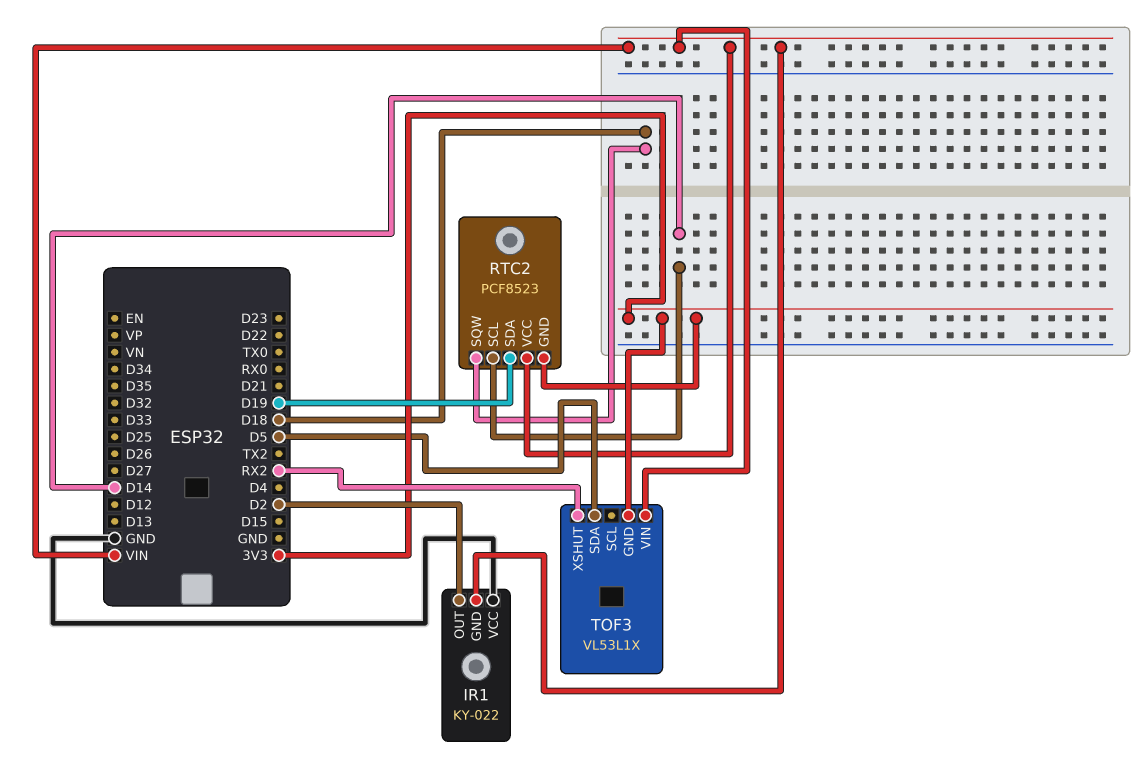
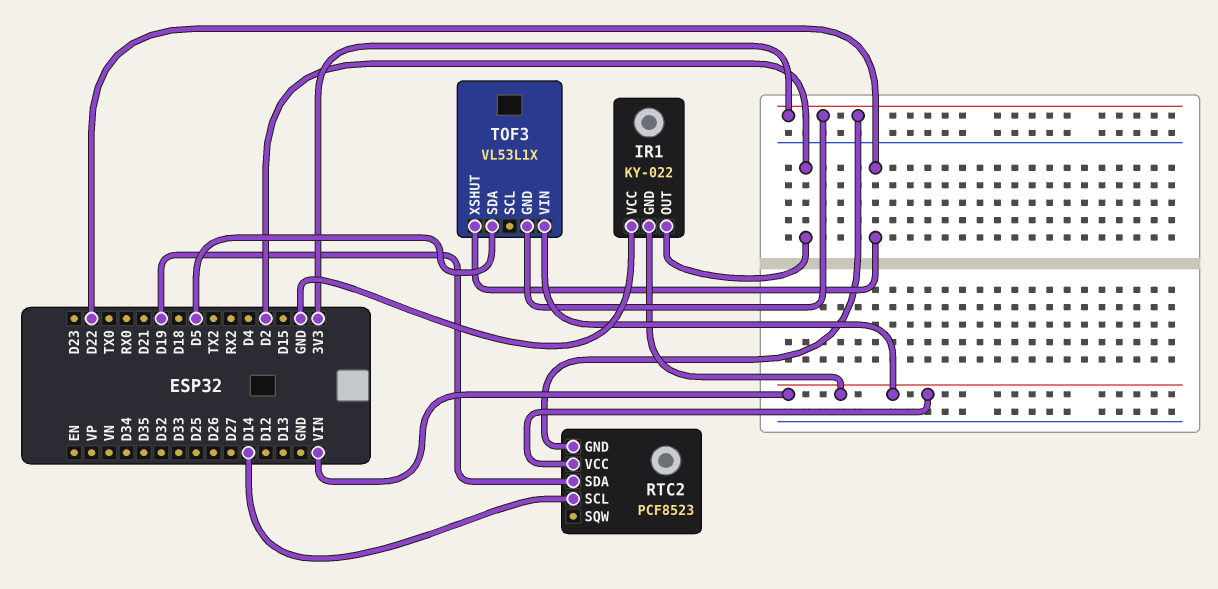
RTC2 pin SQW: D18 -> none
TOF3 pin XSHUT: RX2 -> D22

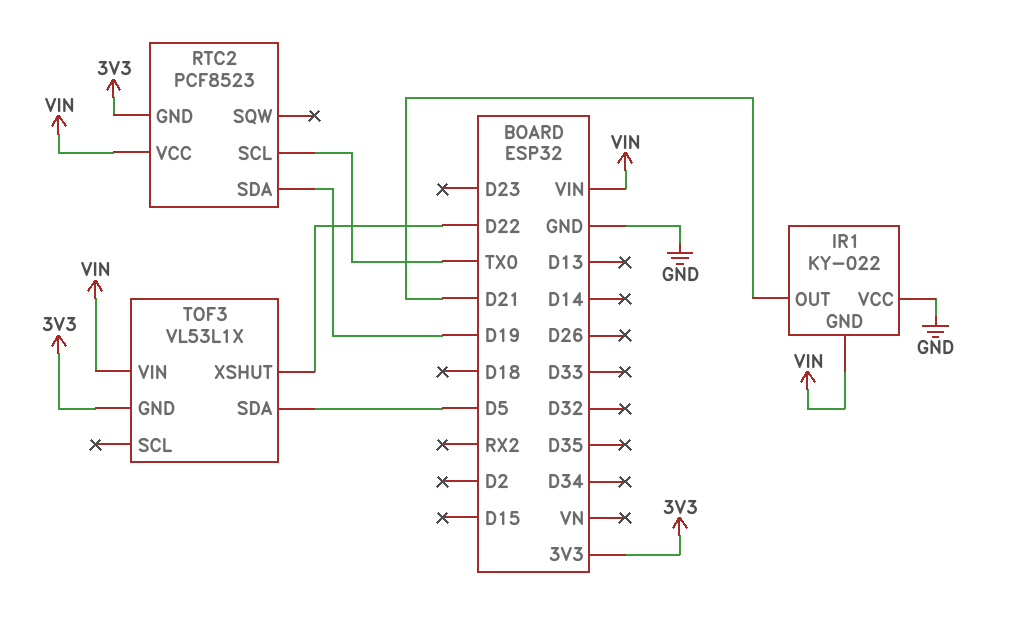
IR1 pin OUT: D2 -> D21
RTC2 pin SCL: D14 -> TX0

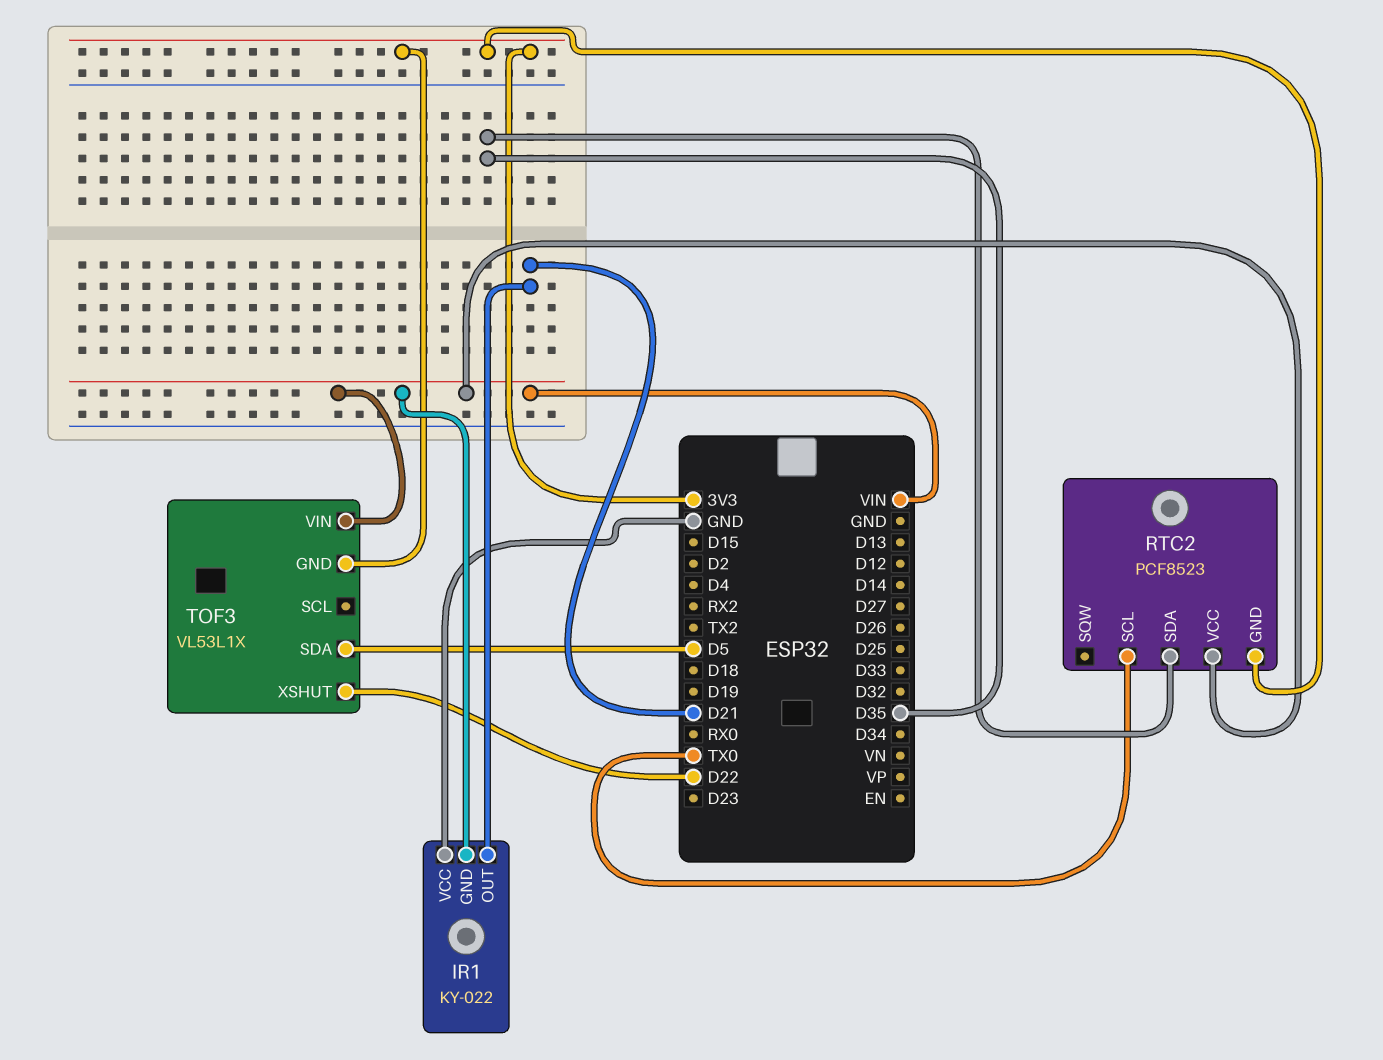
RTC2 pin SDA: D19 -> D35

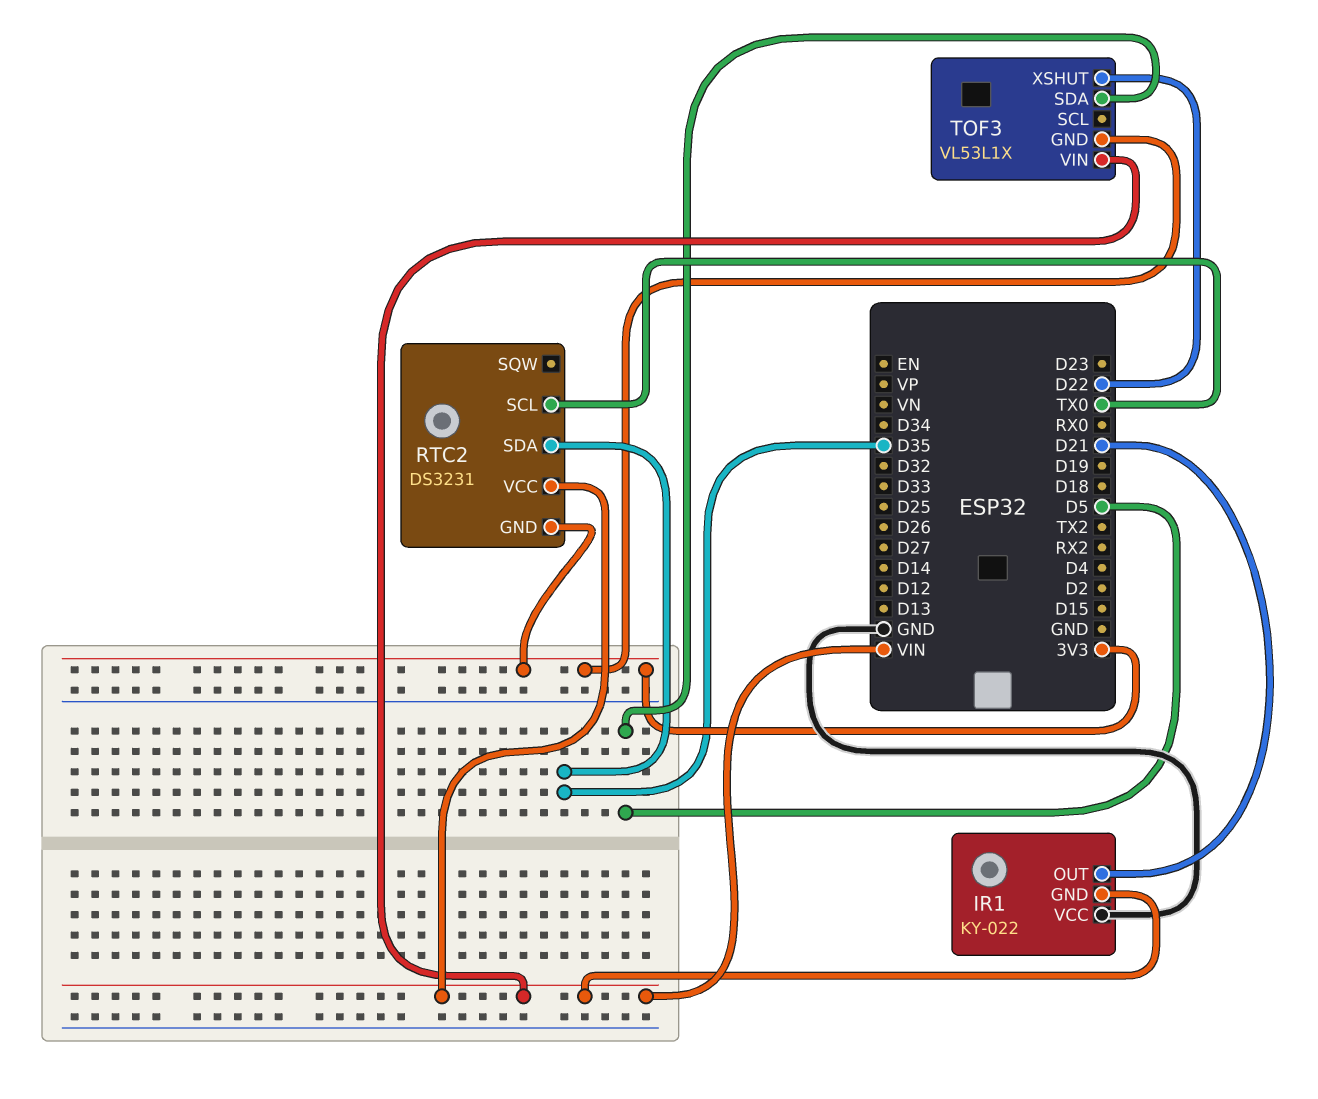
RTC2: PCF8523 -> DS3231

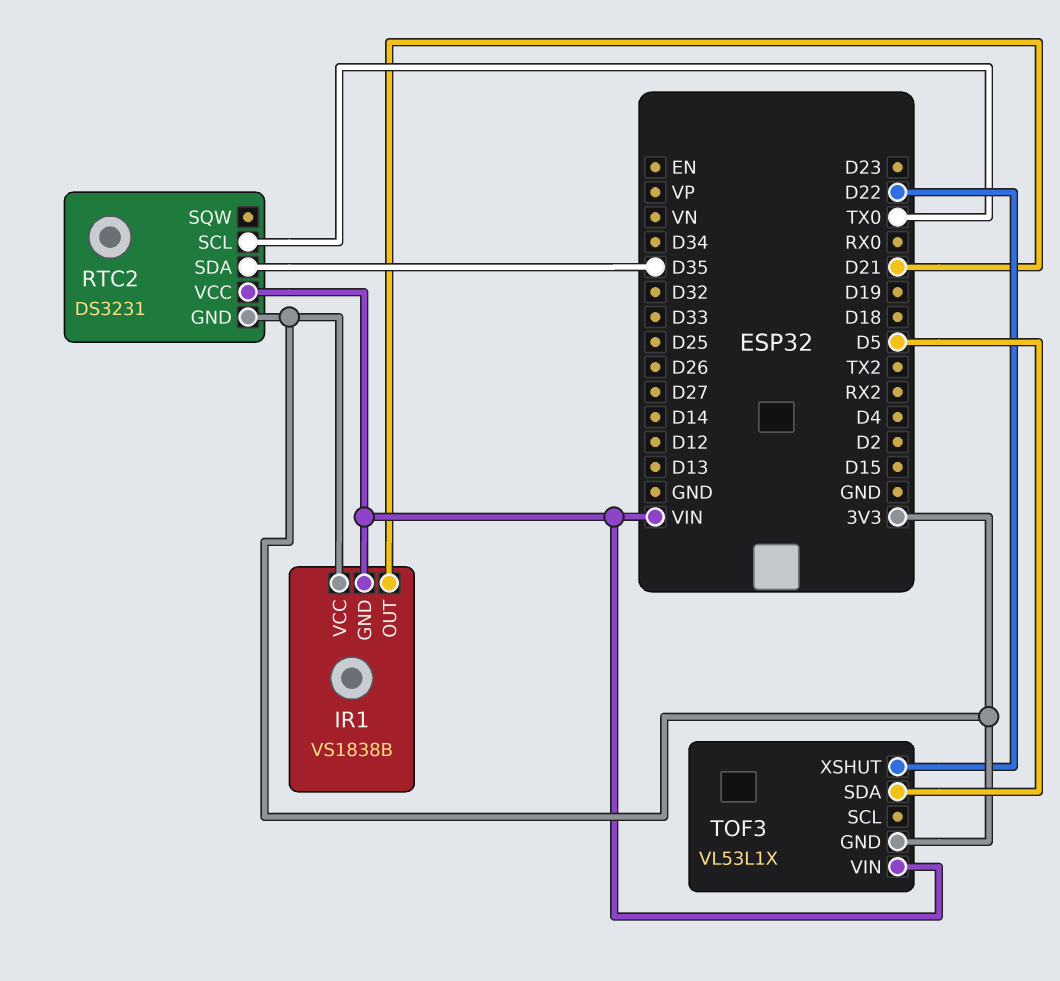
IR1: KY-022 -> VS1838B
IR1 pin VCC: GND -> 3V3

